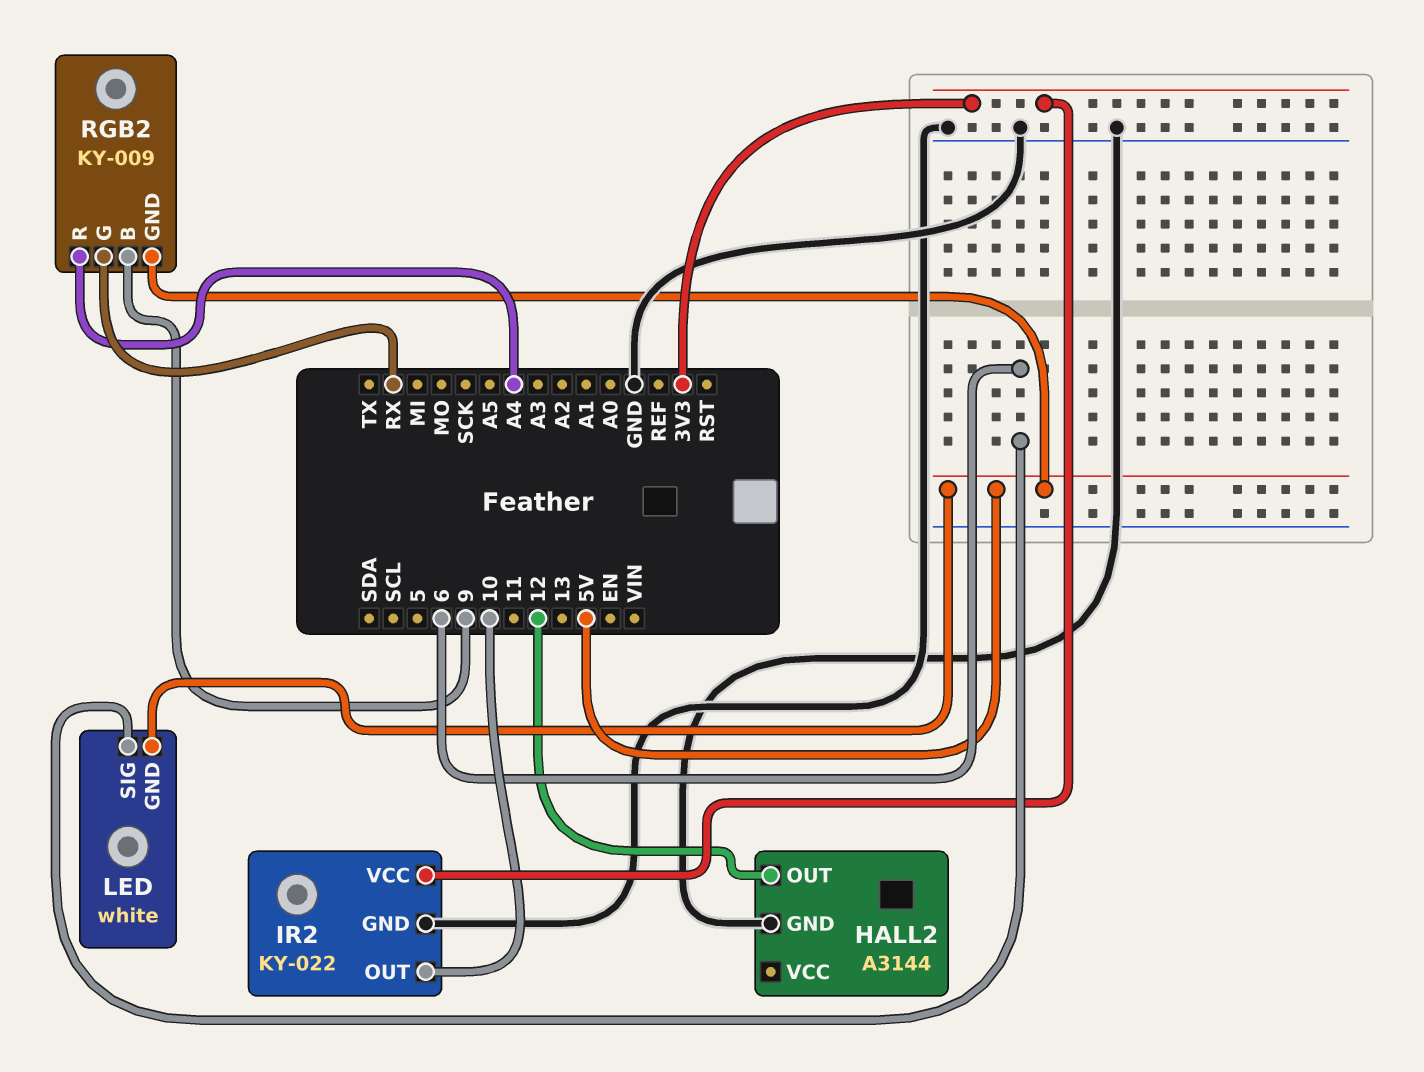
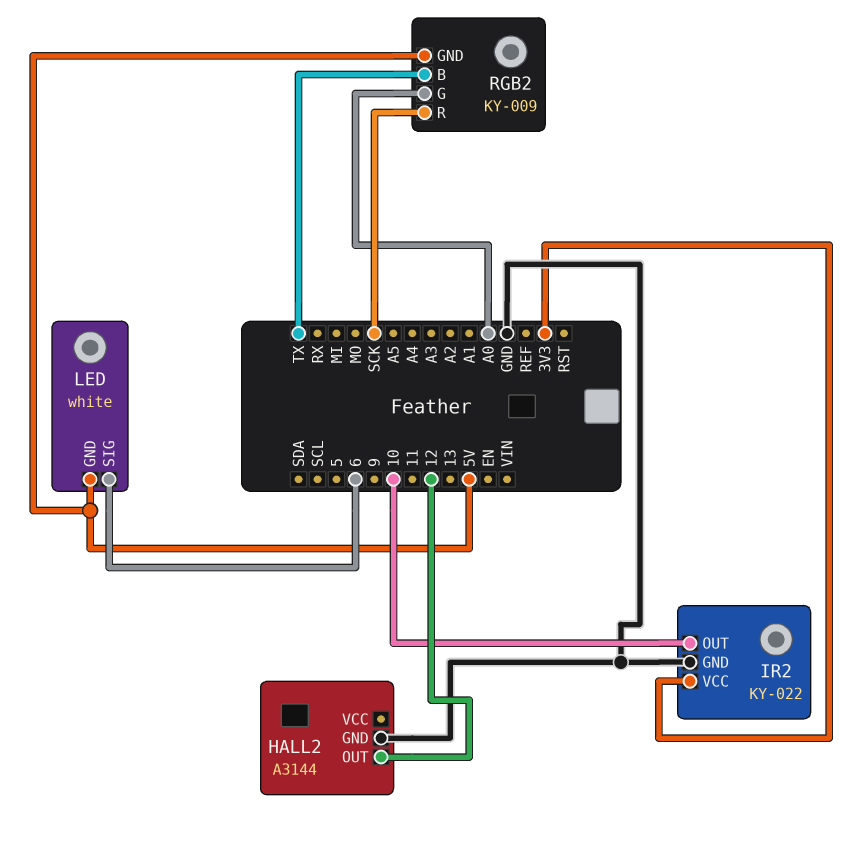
RGB2 pin B: 9 -> TX
RGB2 pin G: RX -> A0
RGB2 pin R: A4 -> SCK

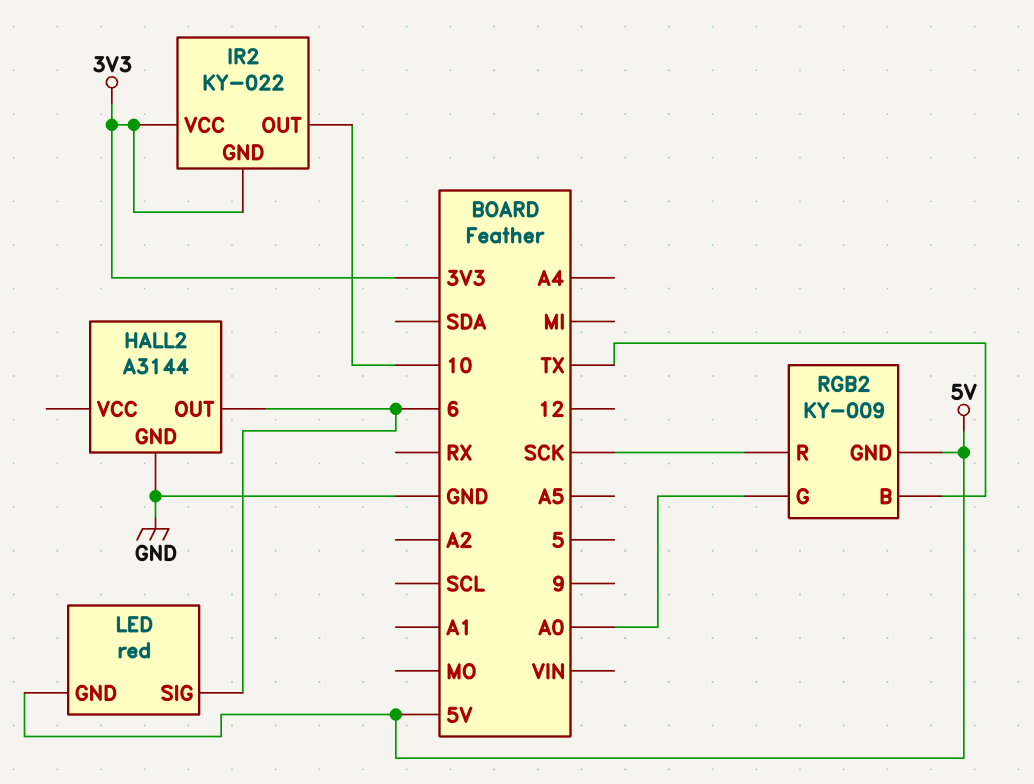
HALL2 pin OUT: 12 -> 6
IR2 pin GND: GND -> 3V3
LED: white -> red

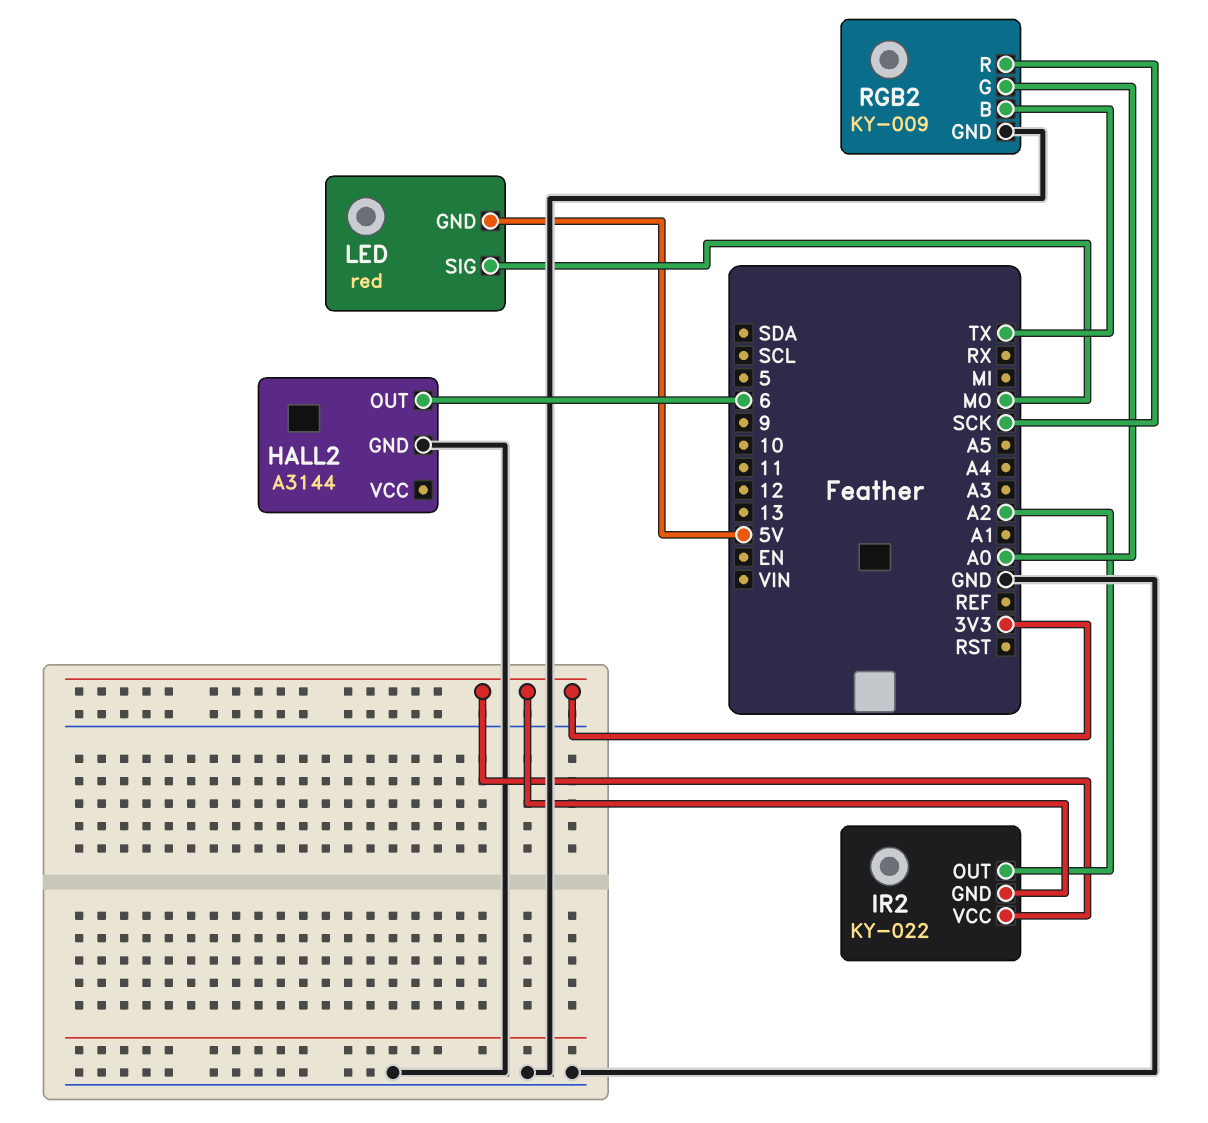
IR2 pin OUT: 10 -> A2
LED pin SIG: 6 -> MO
RGB2 pin GND: 5V -> GND

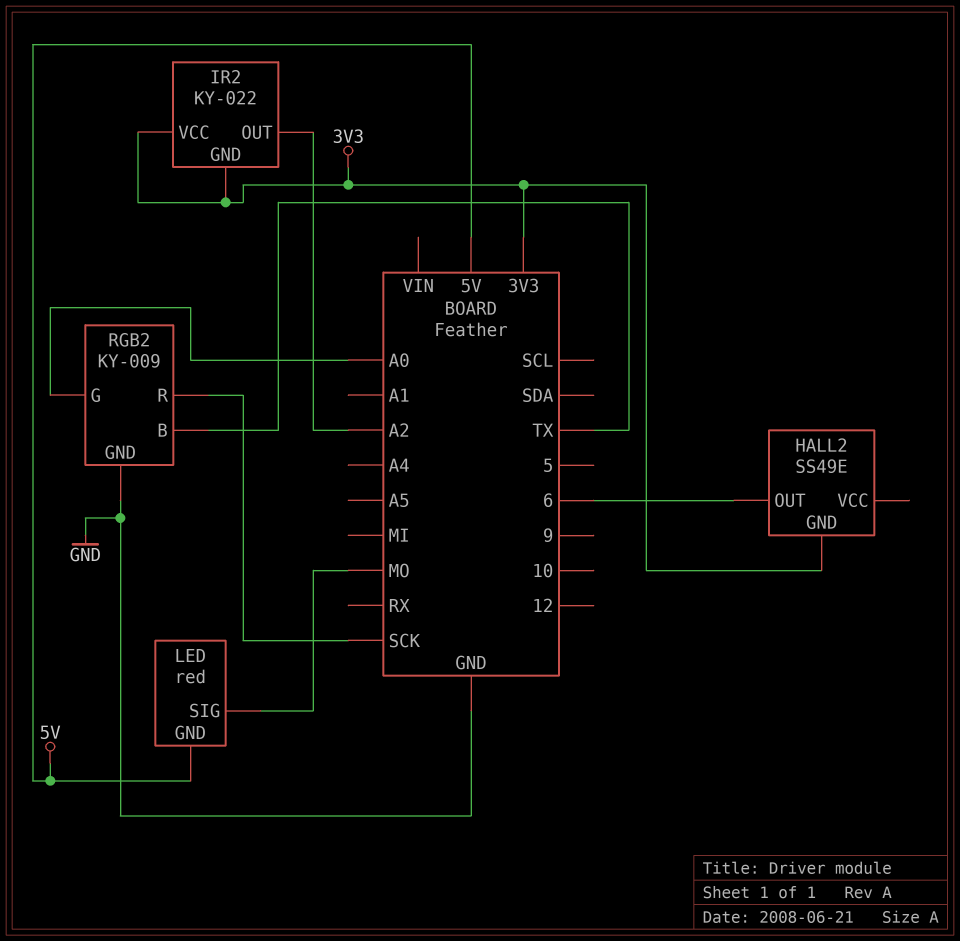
HALL2: A3144 -> SS49E
HALL2 pin GND: GND -> 3V3

